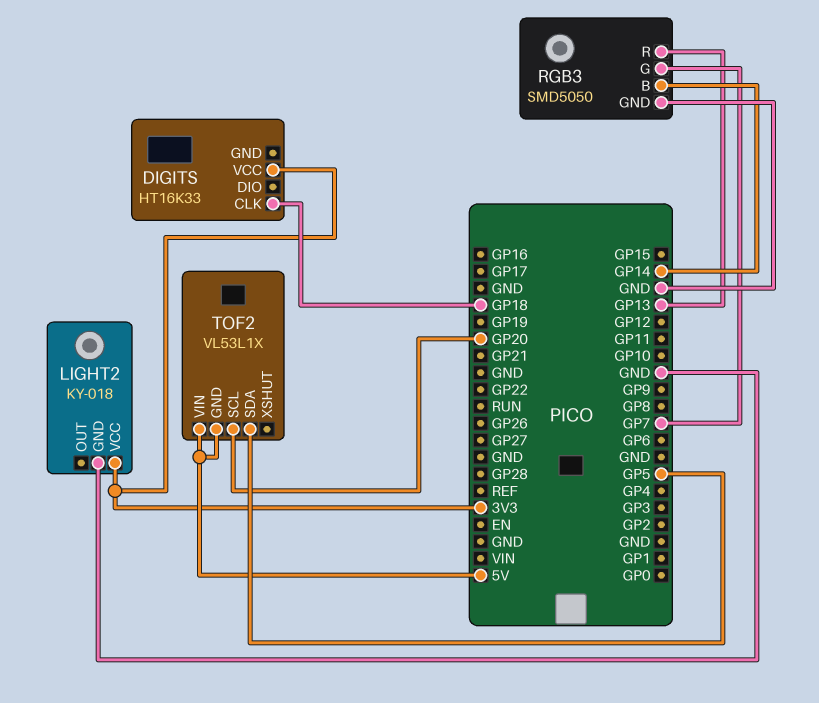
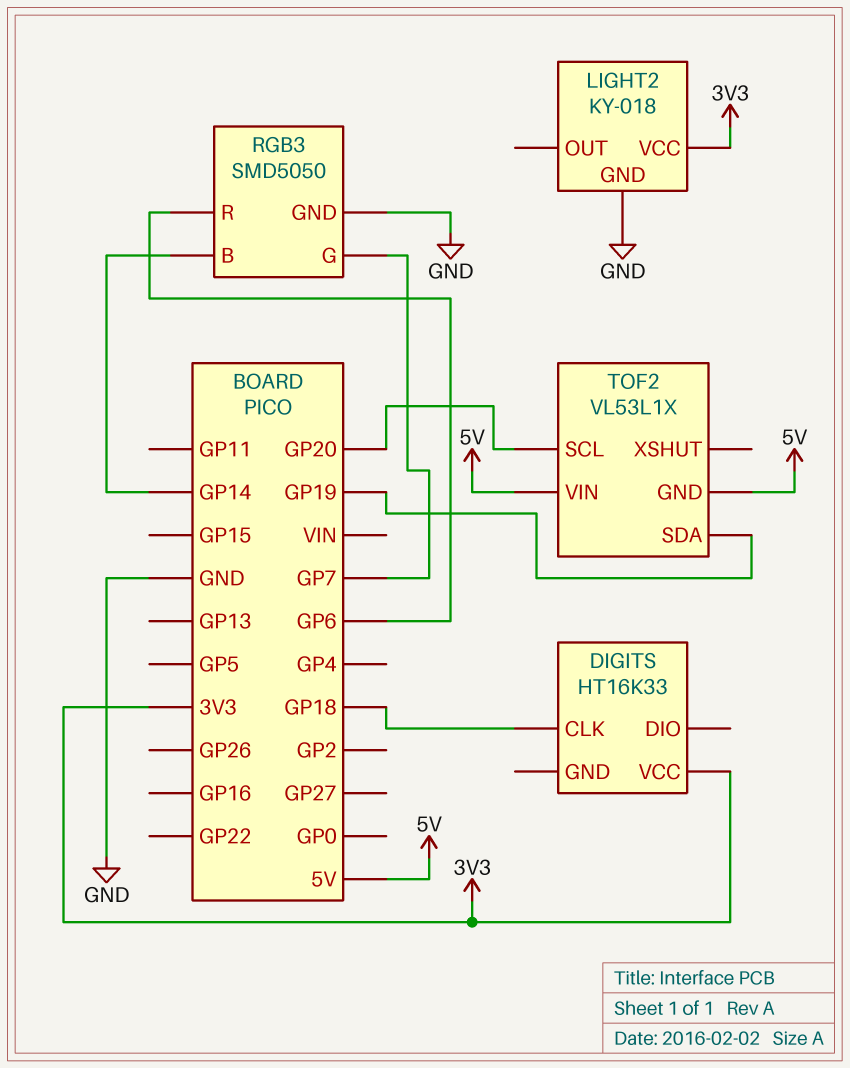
RGB3 pin R: GP13 -> GP6
TOF2 pin SDA: GP5 -> GP19

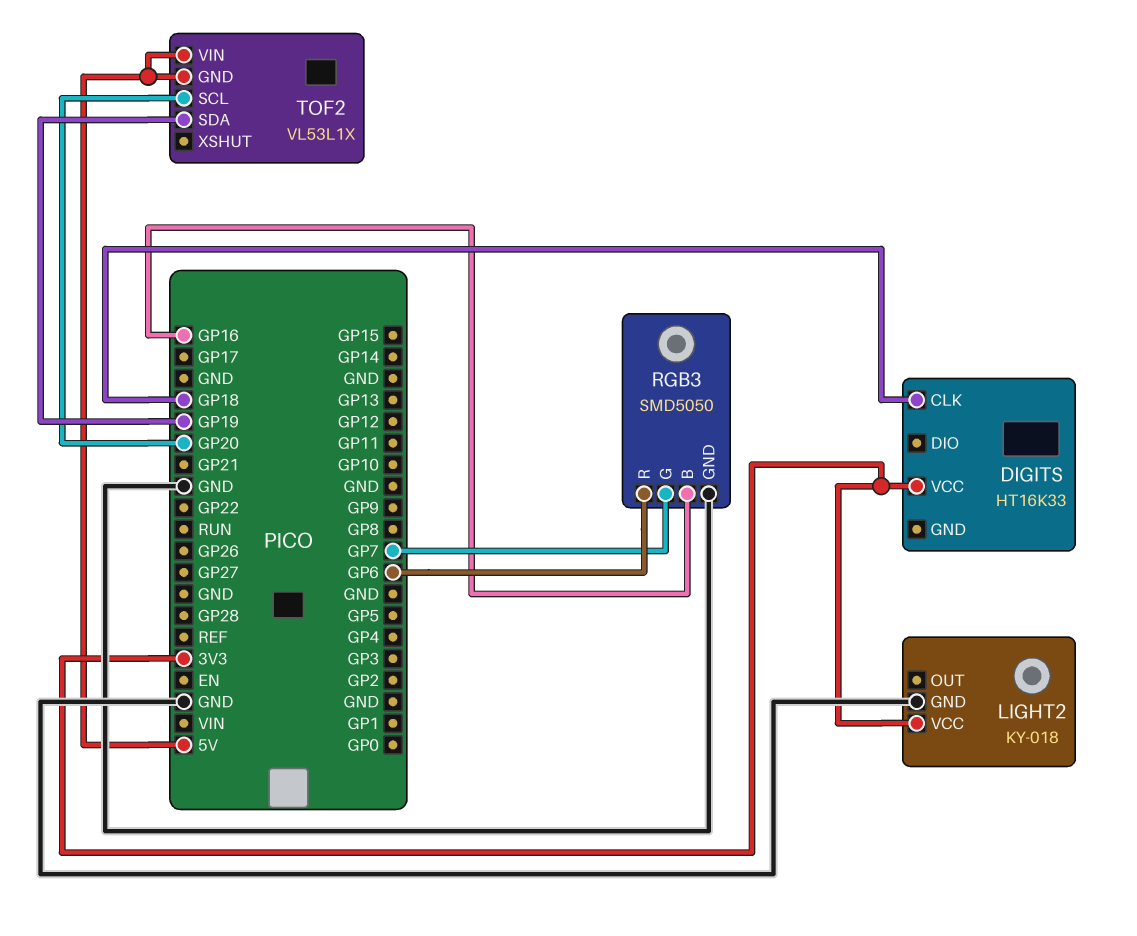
RGB3 pin B: GP14 -> GP16

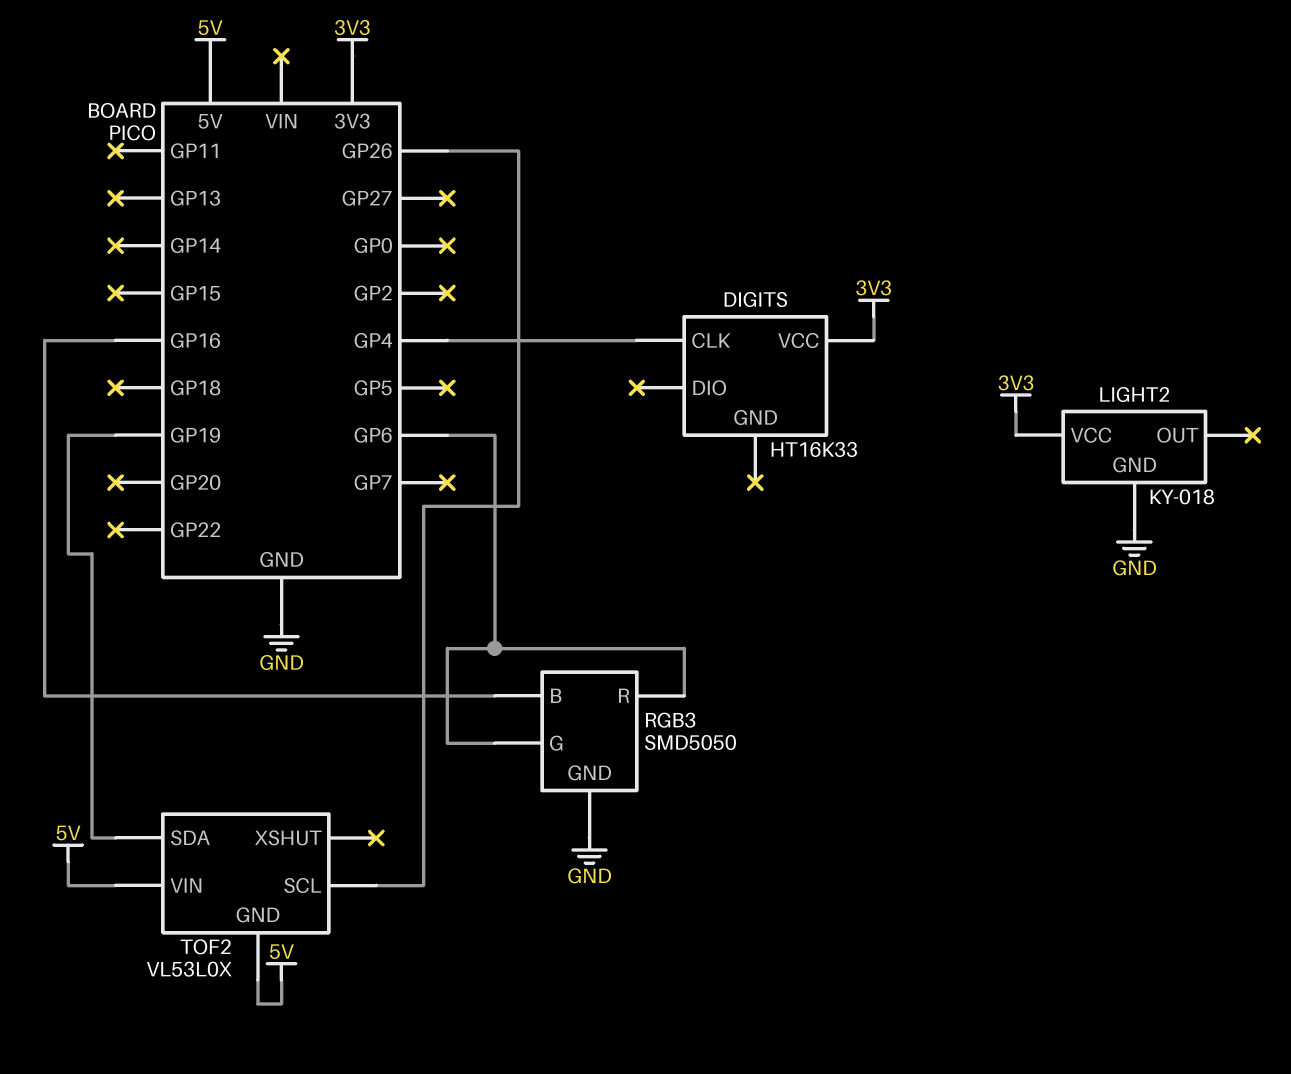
DIGITS pin CLK: GP18 -> GP4
RGB3 pin G: GP7 -> GP6
TOF2: VL53L1X -> VL53L0X
TOF2 pin SCL: GP20 -> GP26

